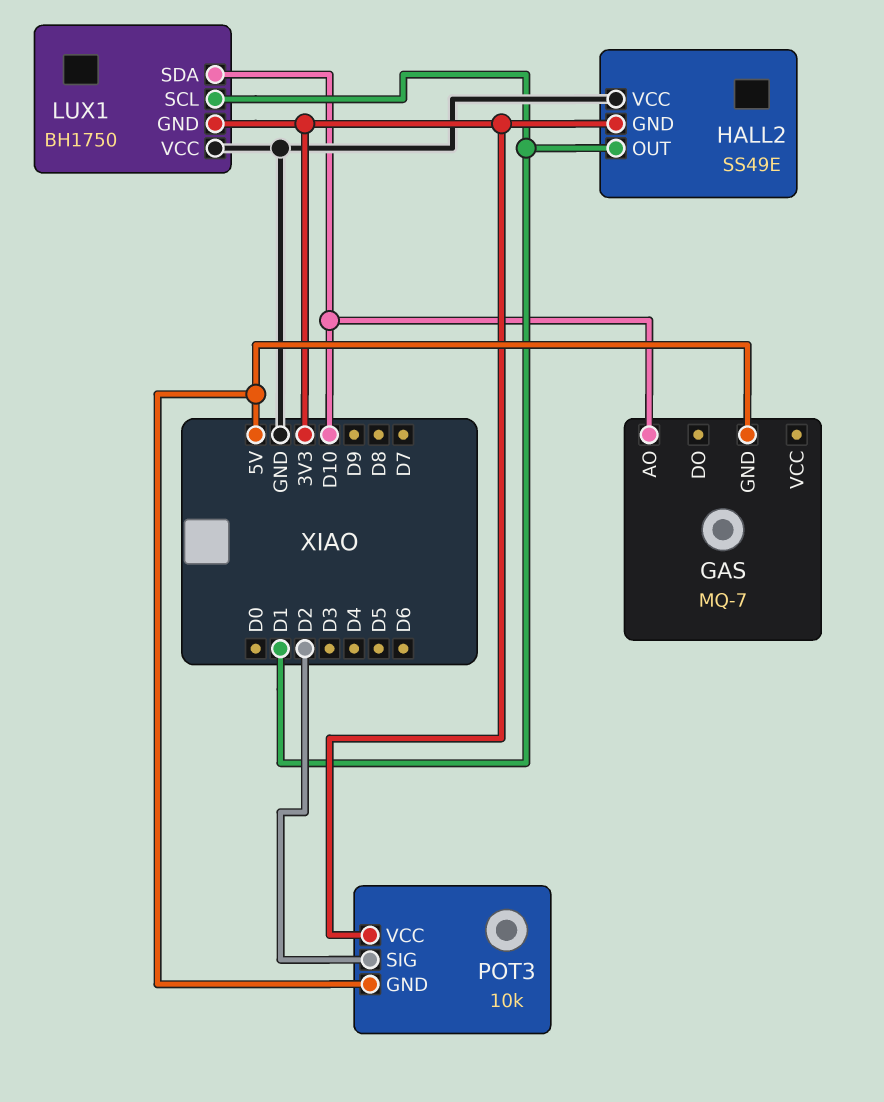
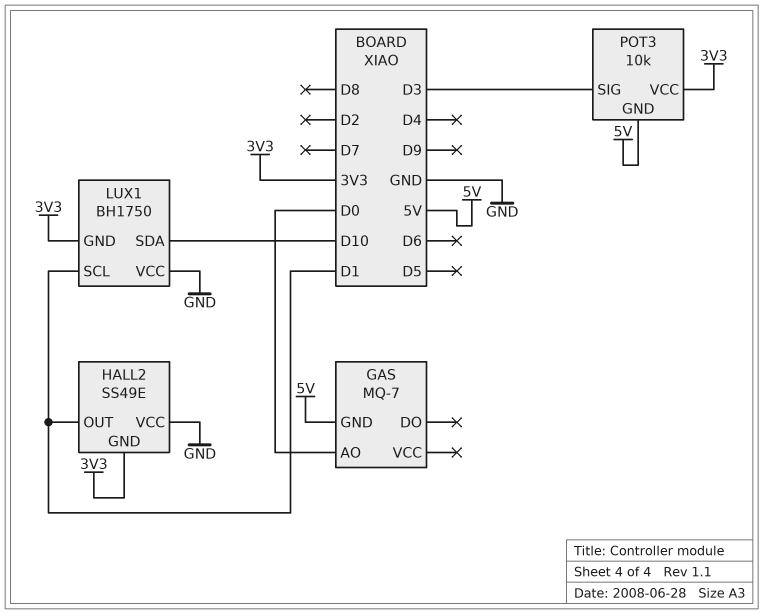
GAS pin AO: D10 -> D0
POT3 pin SIG: D2 -> D3

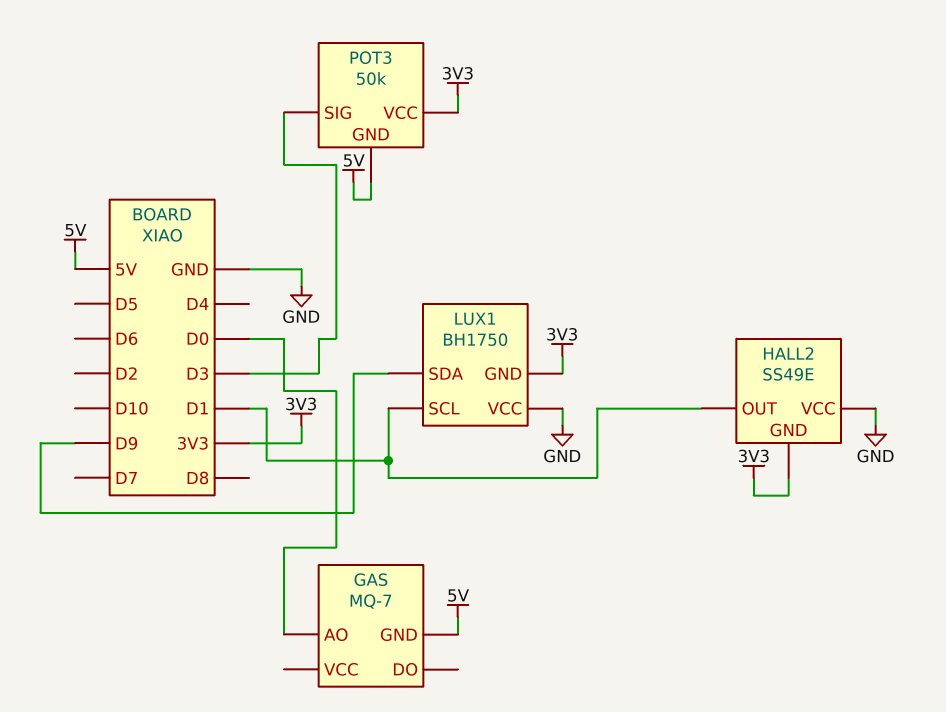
LUX1 pin SDA: D10 -> D9
POT3: 10k -> 50k

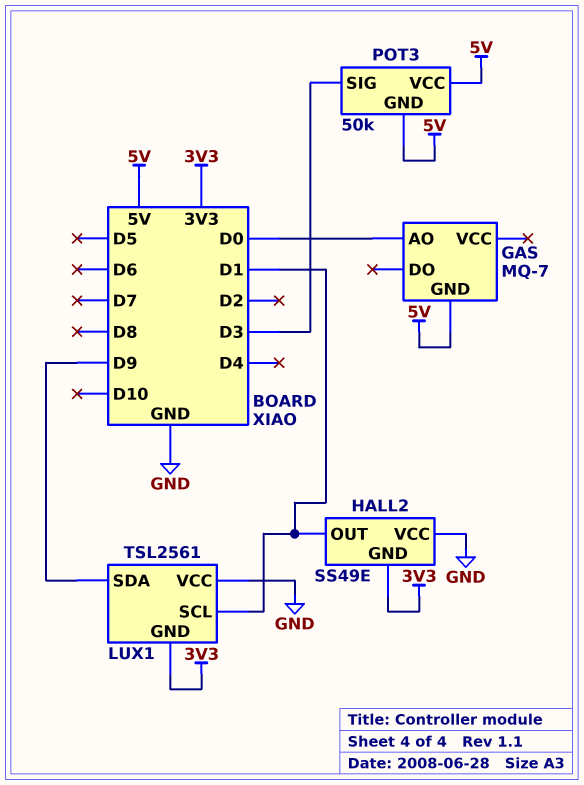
LUX1: BH1750 -> TSL2561
POT3 pin VCC: 3V3 -> 5V

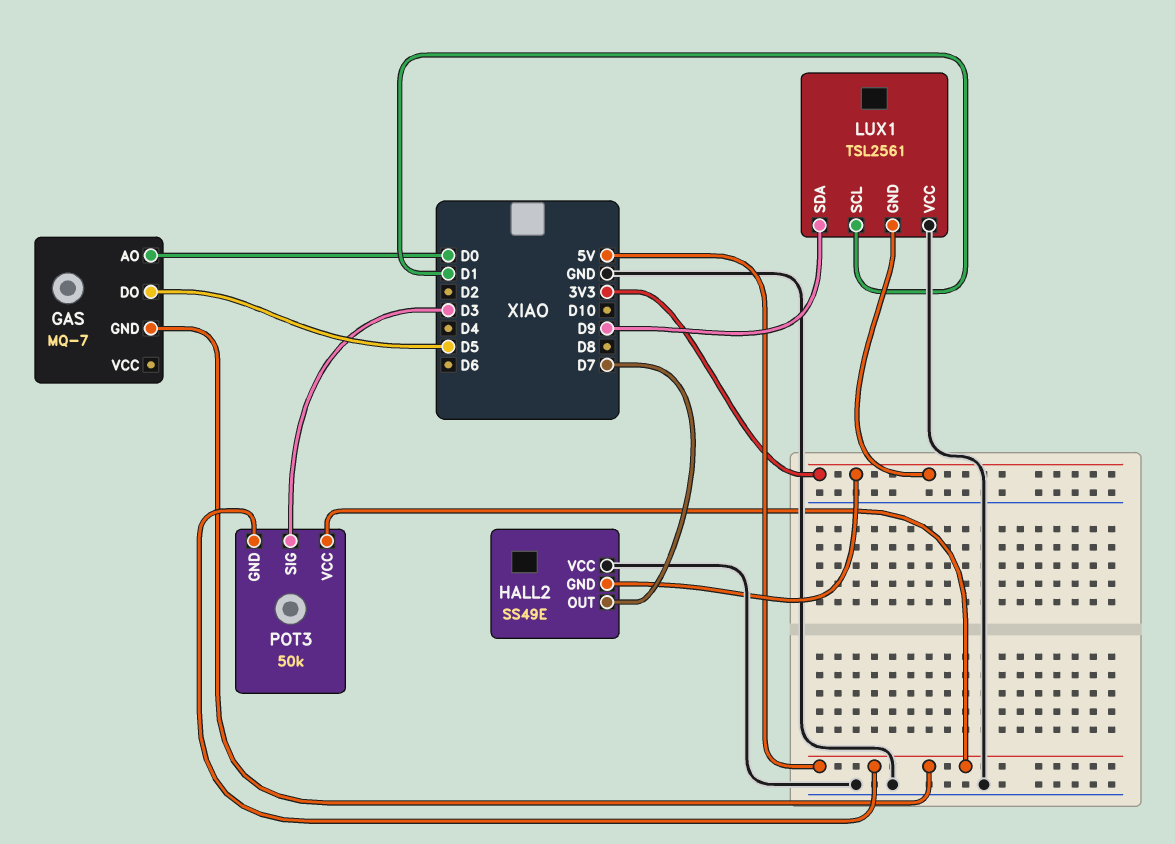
GAS pin DO: none -> D5
HALL2 pin OUT: D1 -> D7

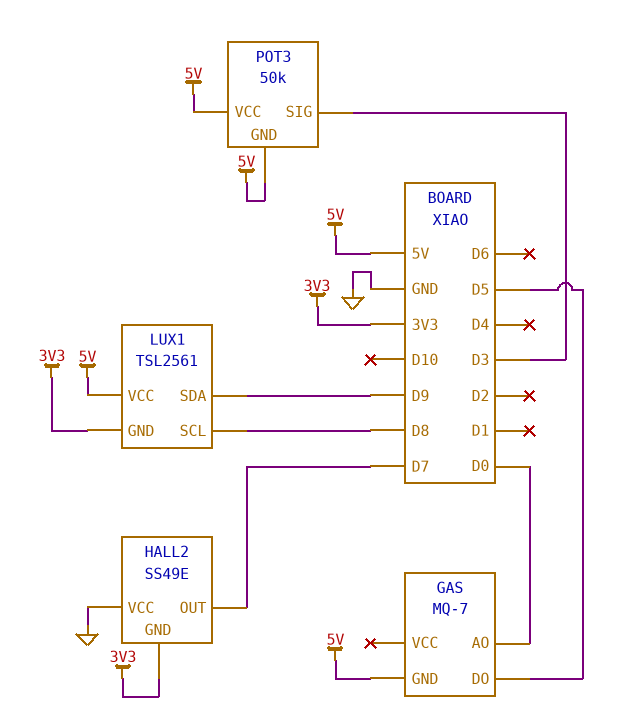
LUX1 pin SCL: D1 -> D8
LUX1 pin VCC: GND -> 5V

